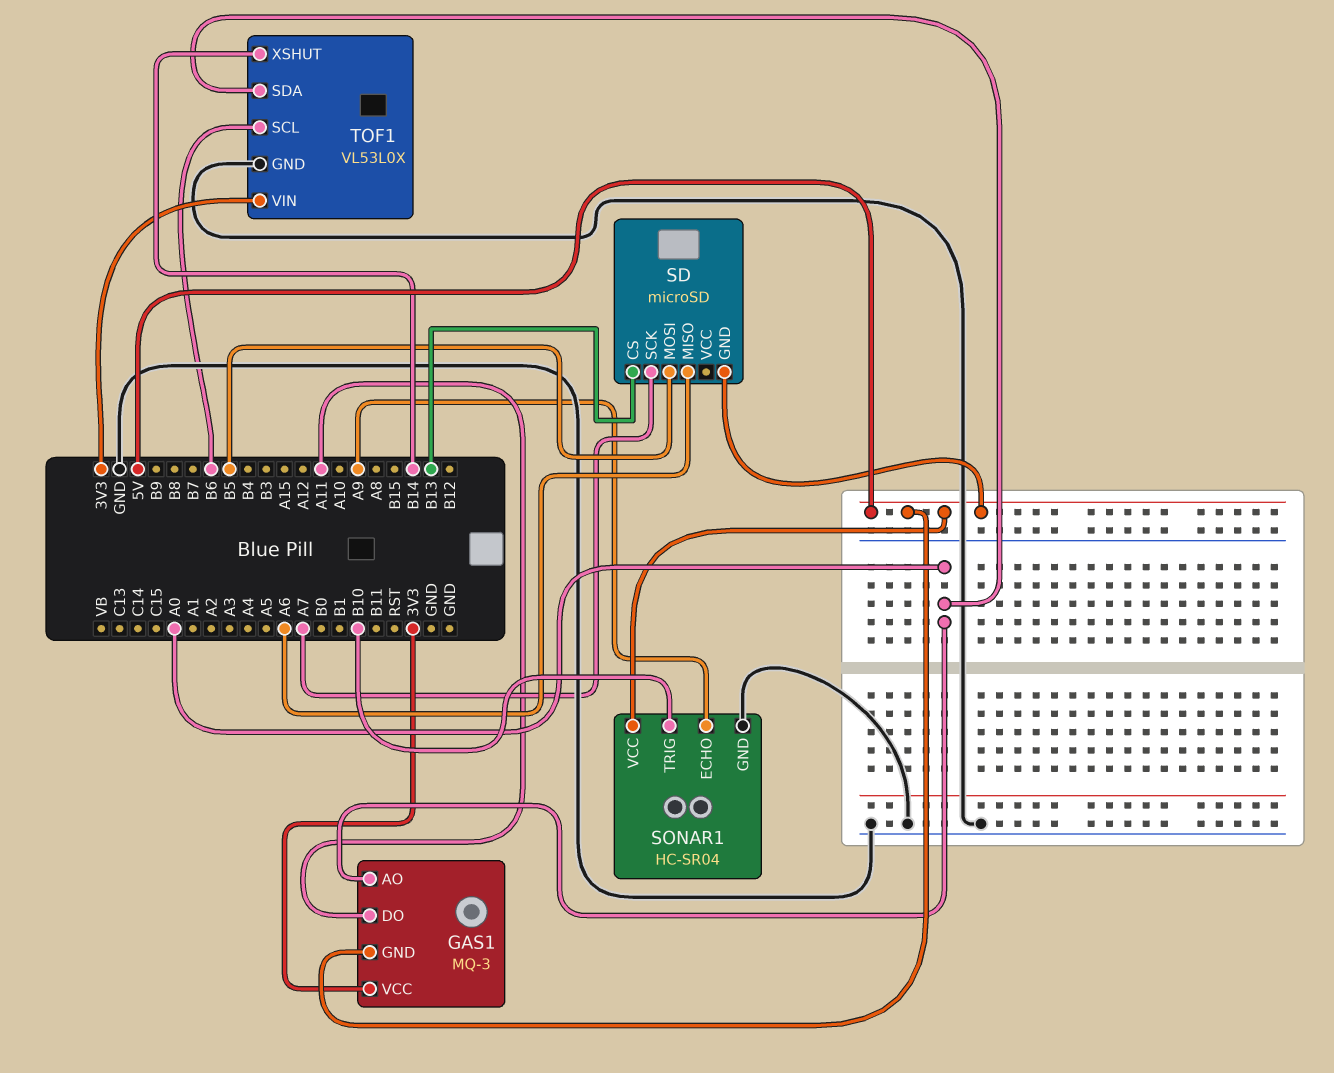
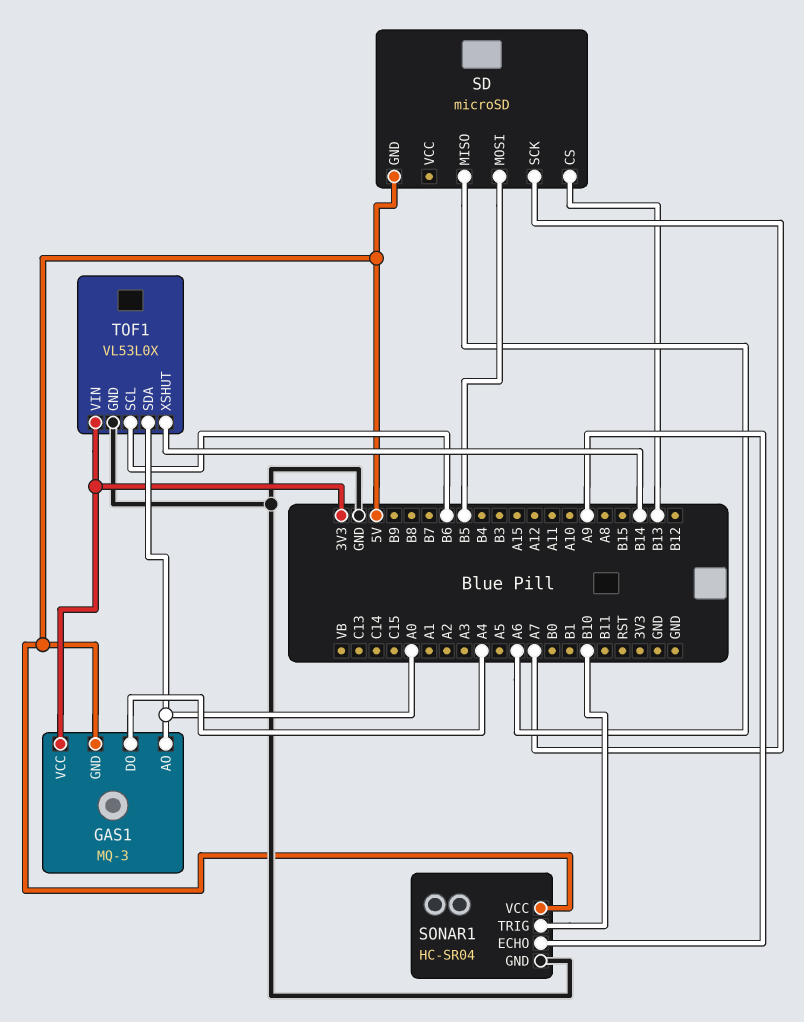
GAS1 pin DO: A11 -> A4

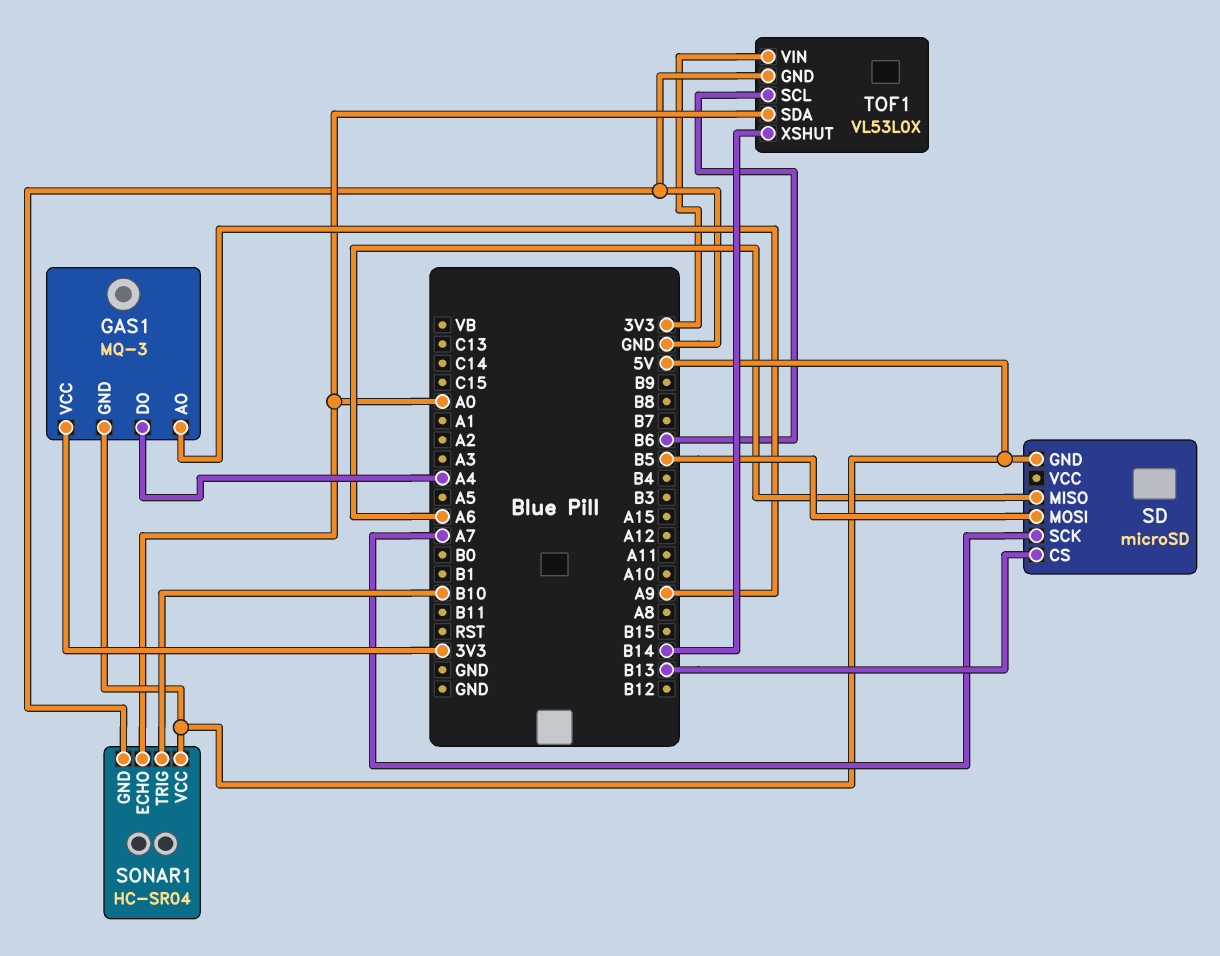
GAS1 pin AO: A0 -> A9
SONAR1 pin ECHO: A9 -> A0

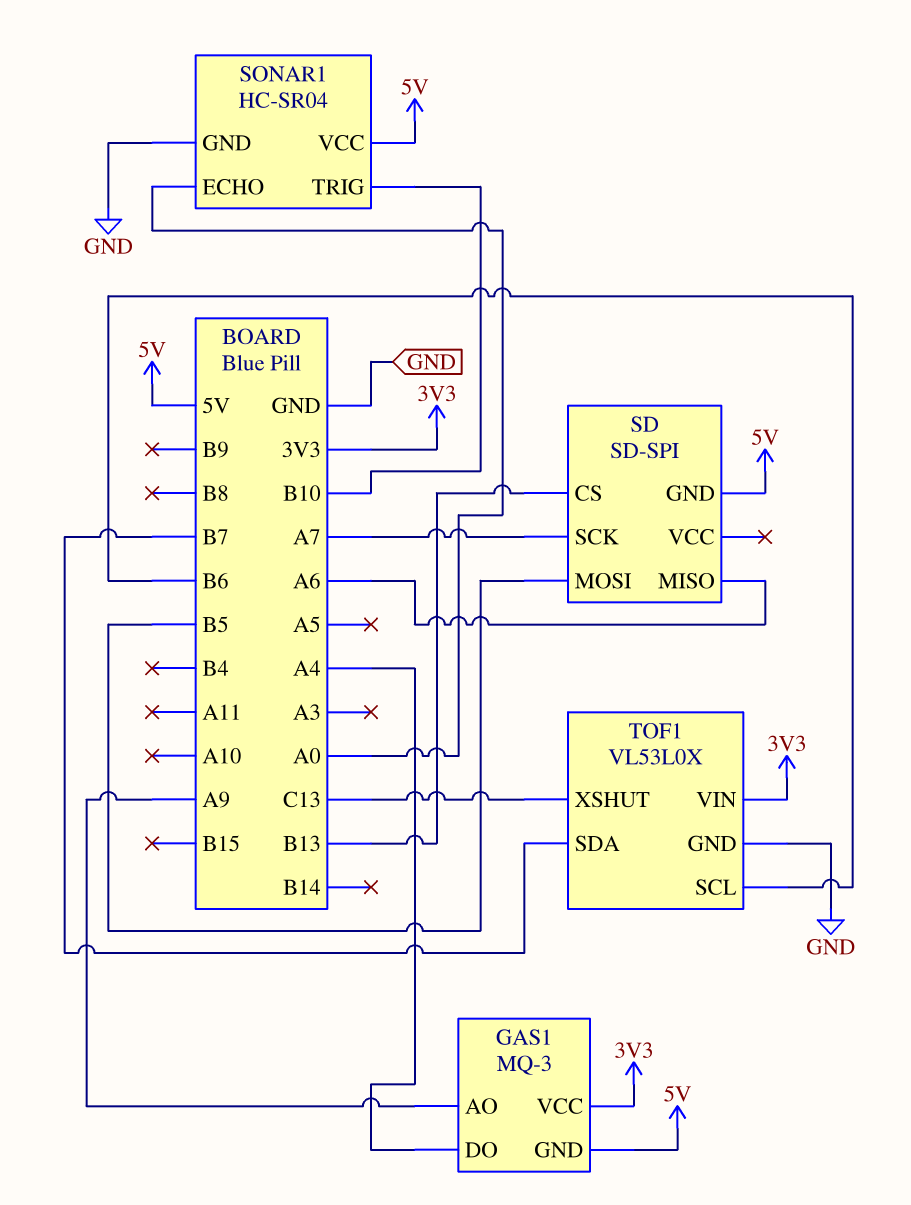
SD: microSD -> SD-SPI
TOF1 pin SDA: A0 -> B7
TOF1 pin XSHUT: B14 -> C13

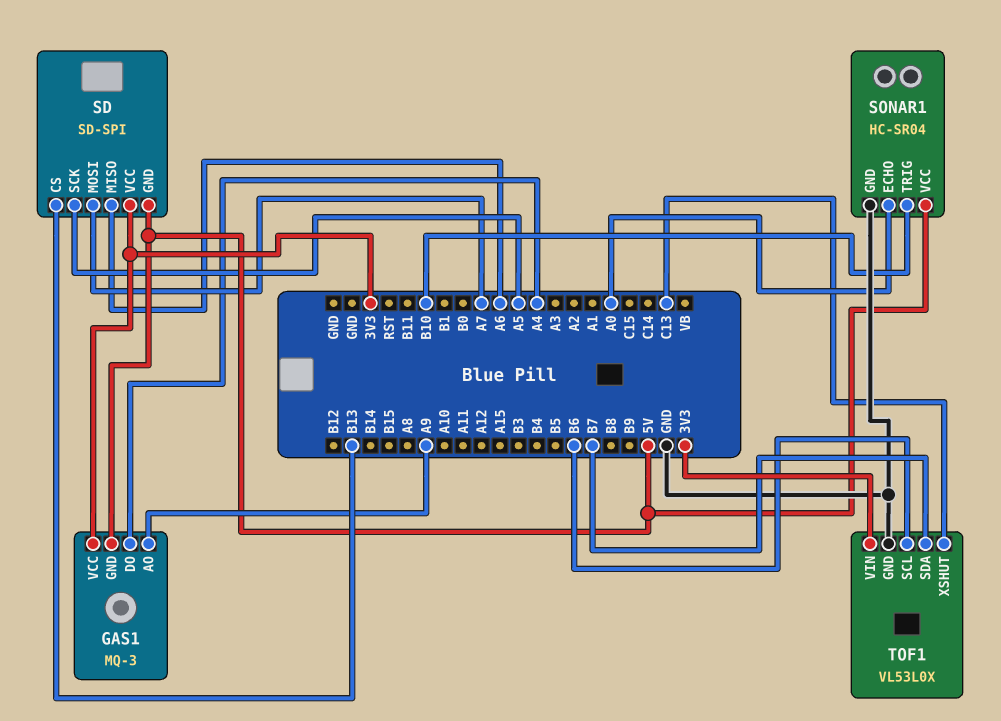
SD pin MOSI: B5 -> A7
SD pin SCK: A7 -> A5
SD pin VCC: none -> 3V3

